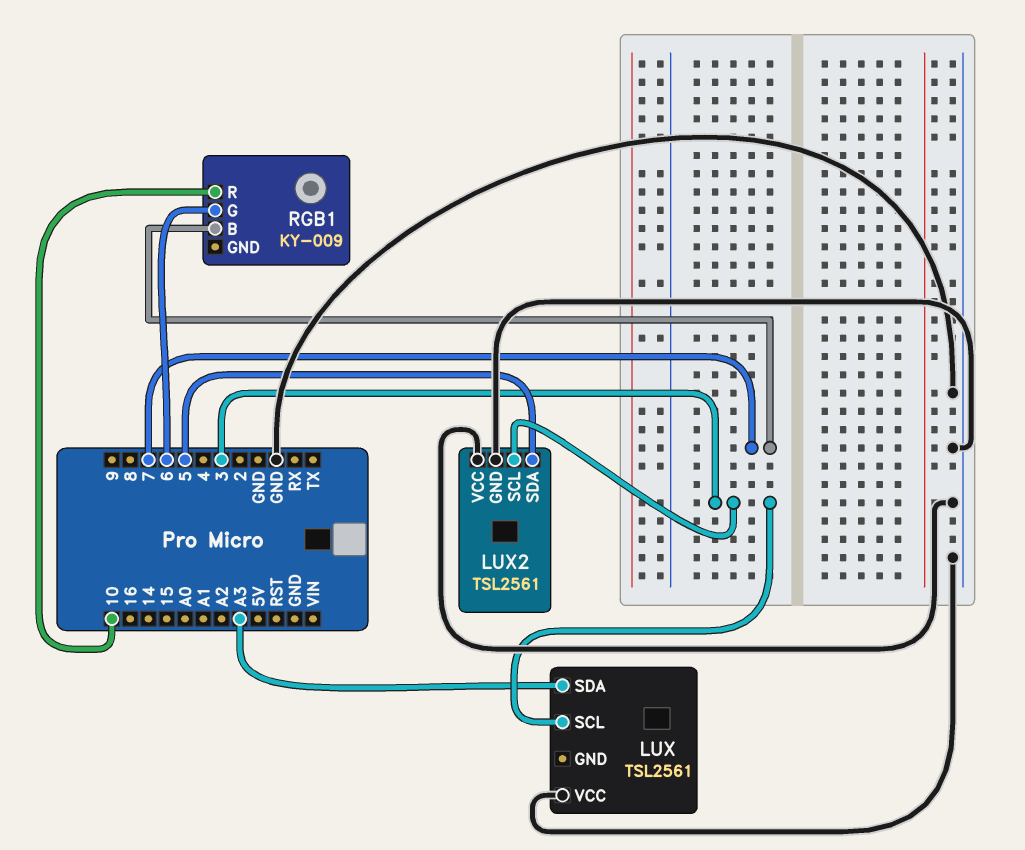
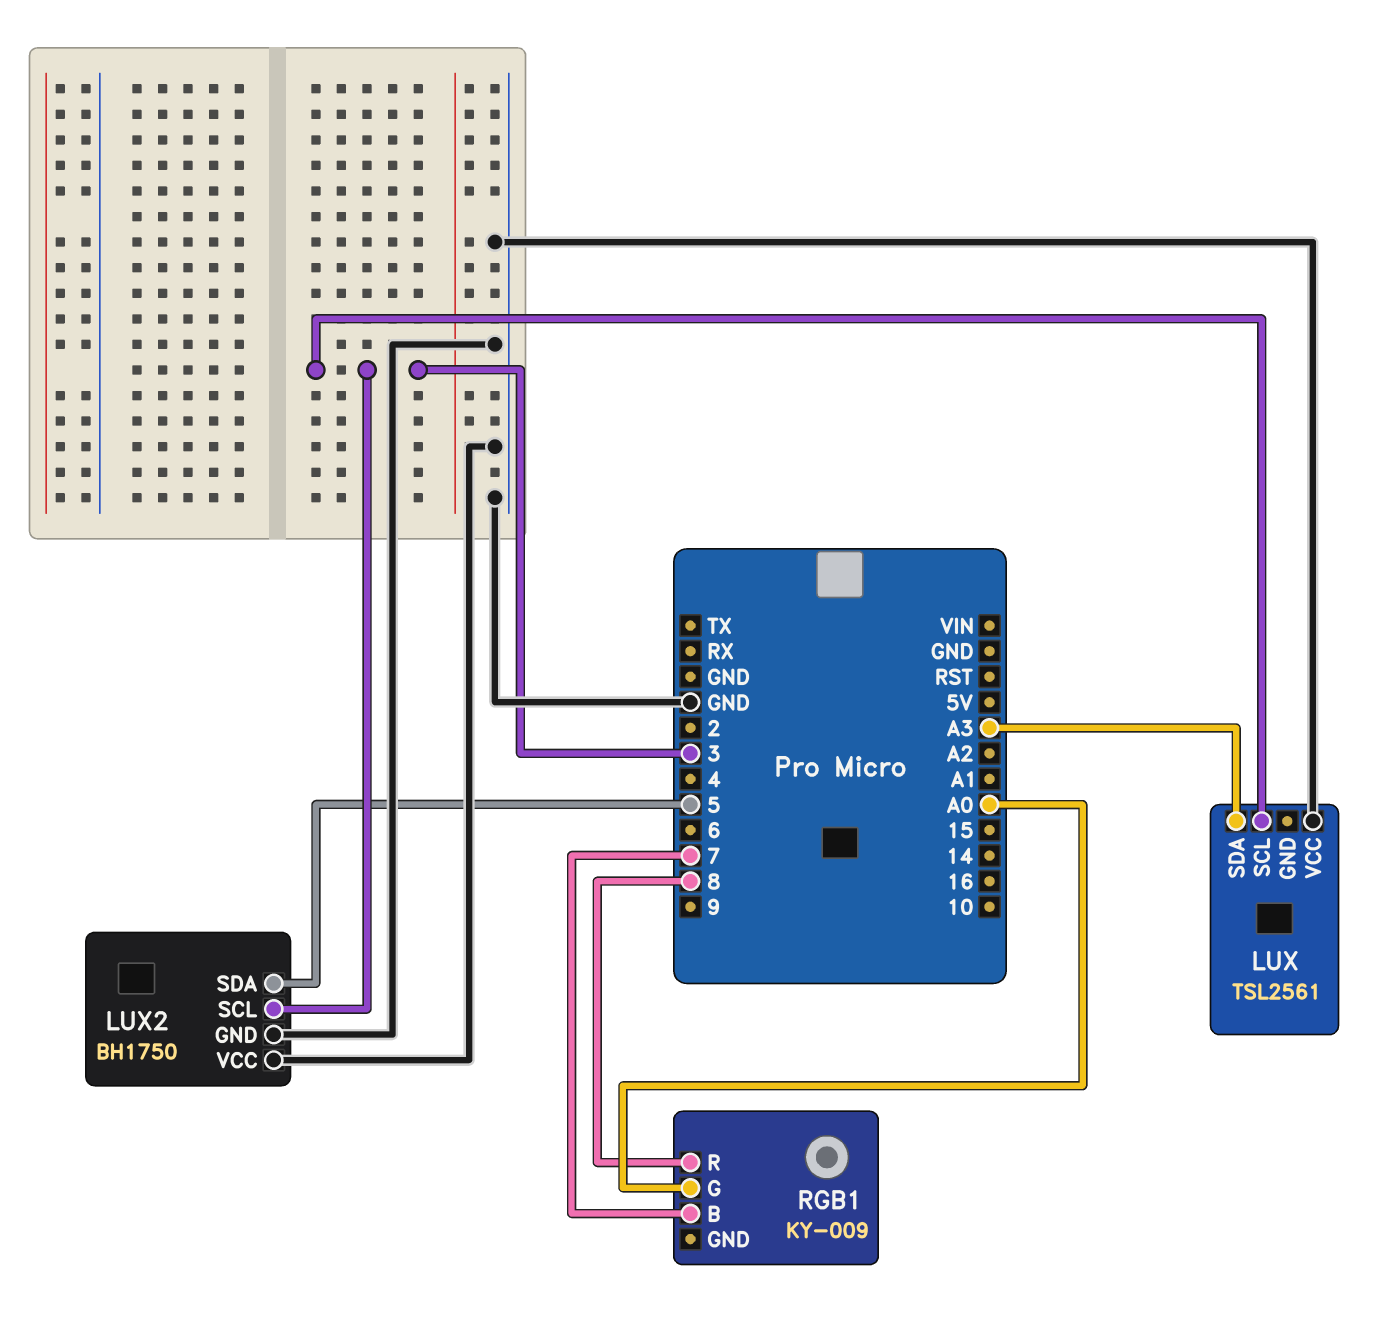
LUX2: TSL2561 -> BH1750
RGB1 pin G: 6 -> A0
RGB1 pin R: 10 -> 8

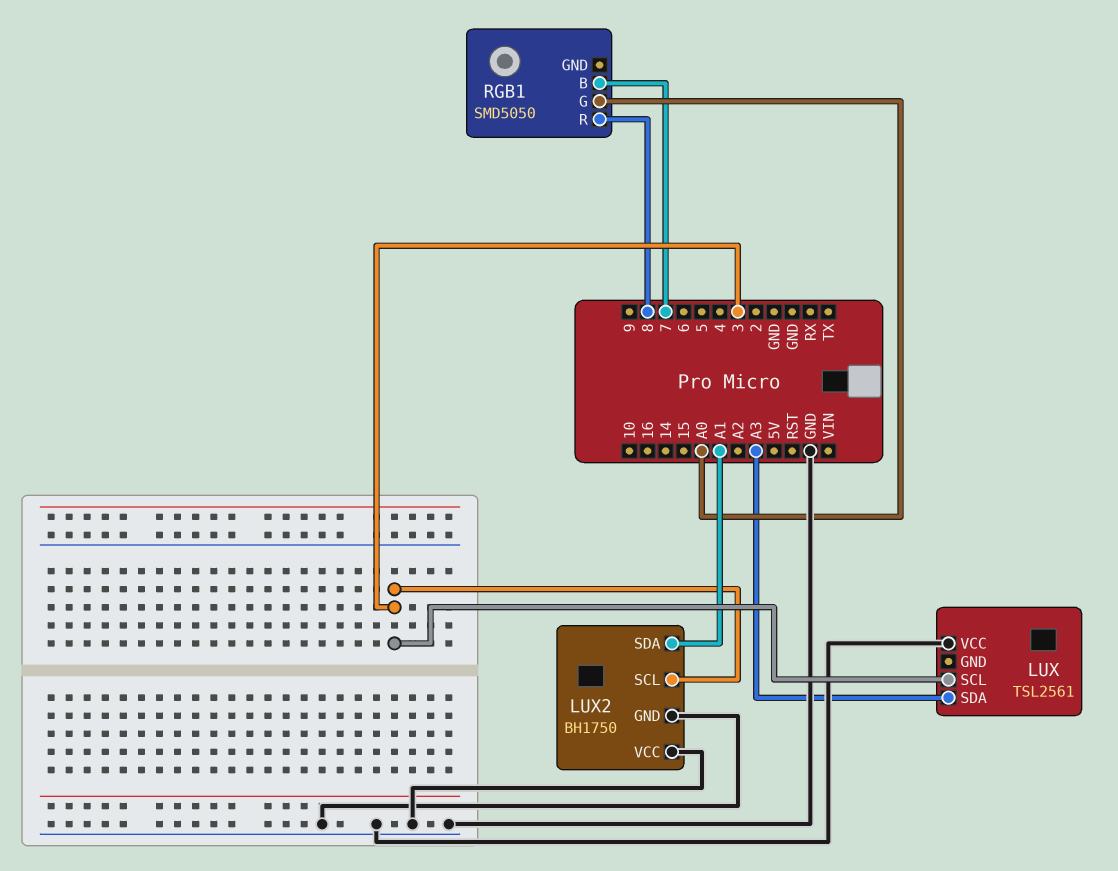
LUX2 pin SDA: 5 -> A1
RGB1: KY-009 -> SMD5050

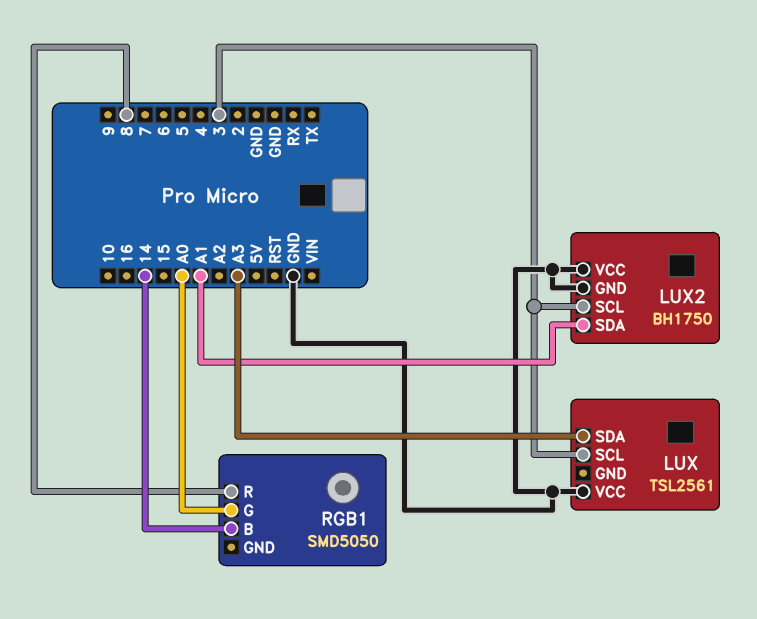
RGB1 pin B: 7 -> 14

